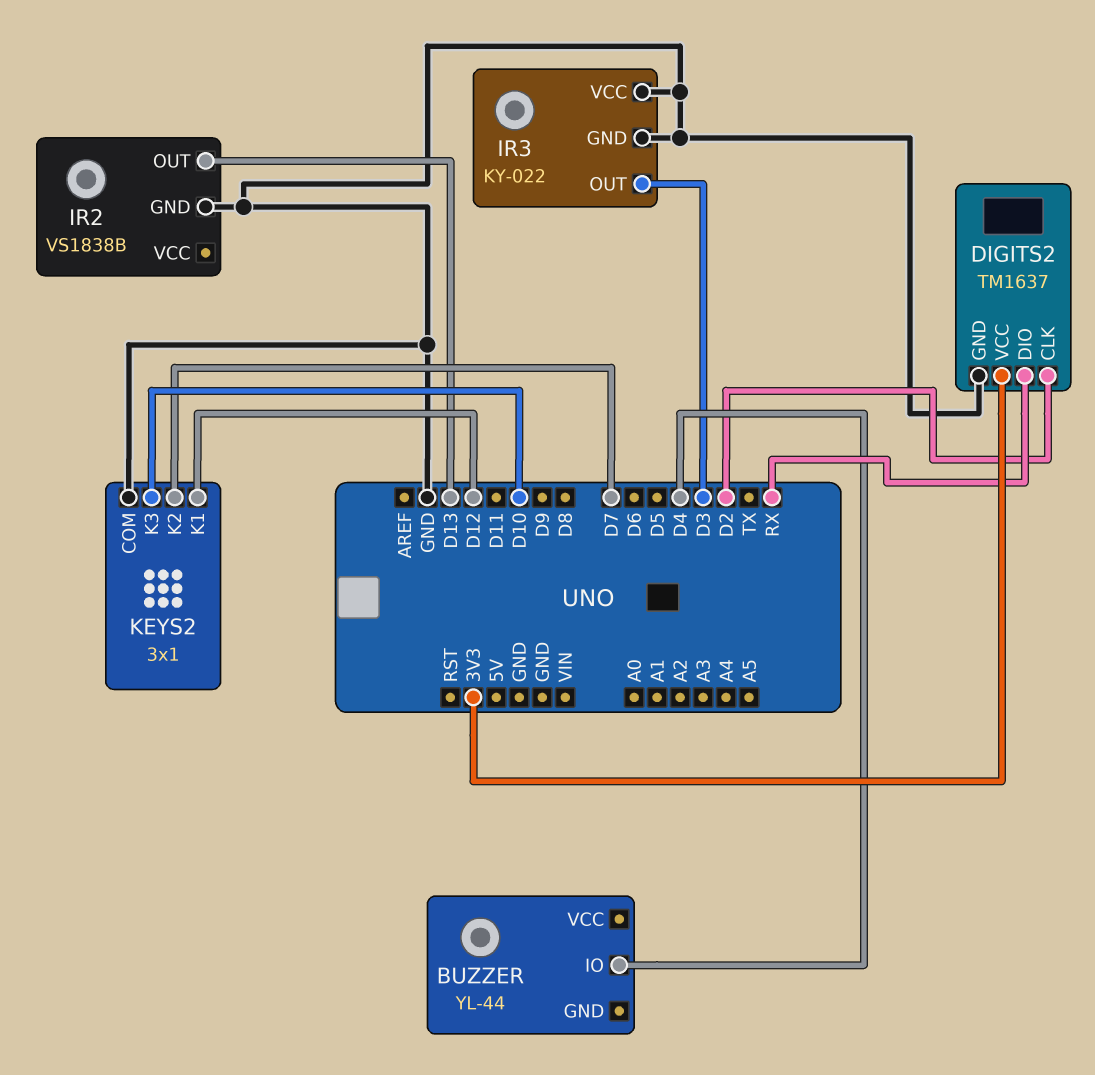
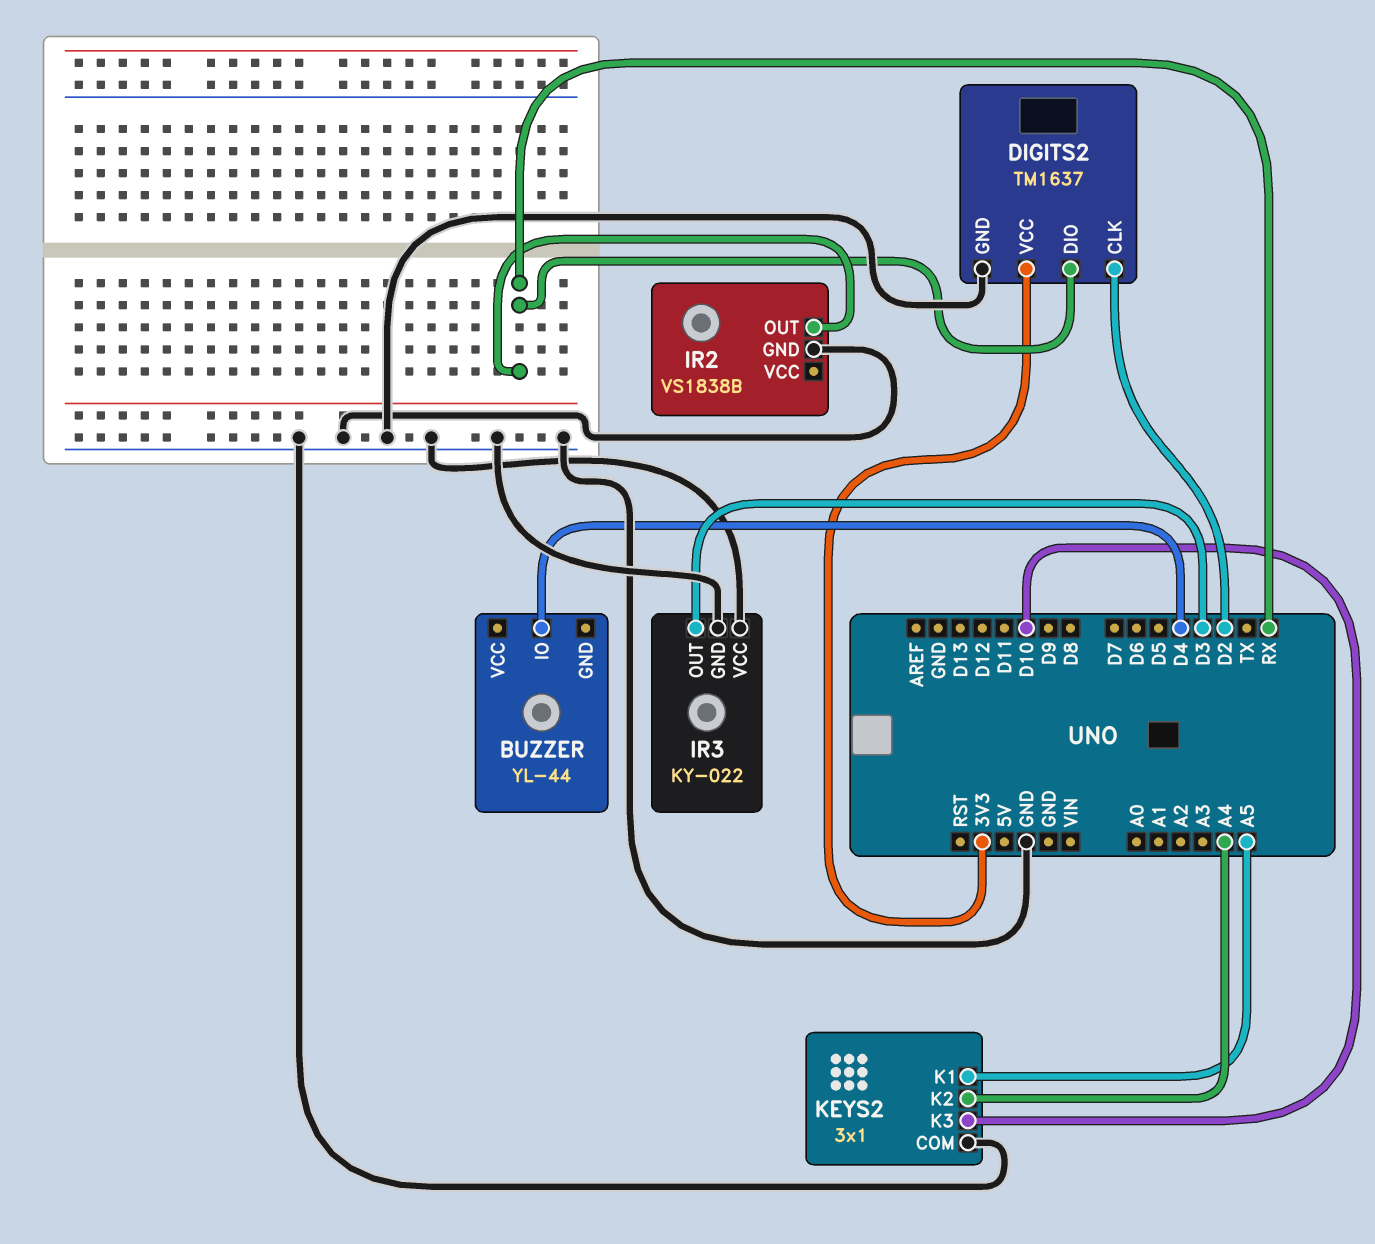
IR2 pin OUT: D13 -> RX
KEYS2 pin K1: D12 -> A5
KEYS2 pin K2: D7 -> A4

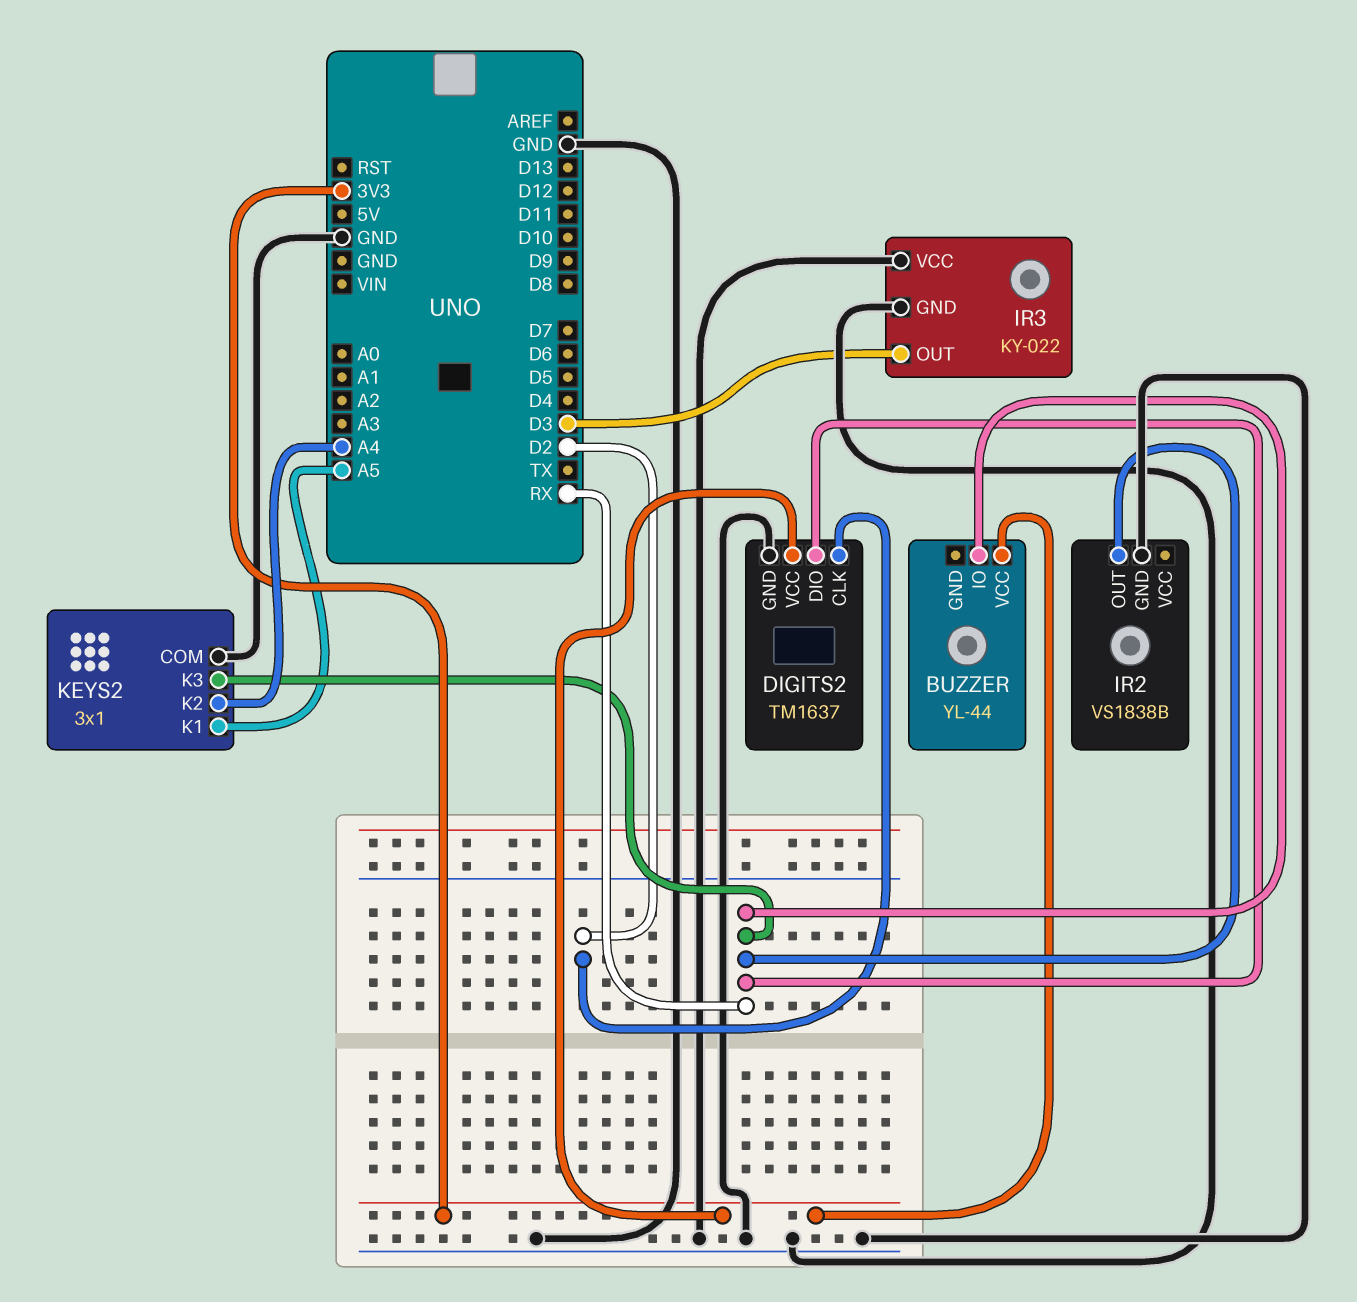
BUZZER pin IO: D4 -> RX
BUZZER pin VCC: none -> 3V3
KEYS2 pin K3: D10 -> RX

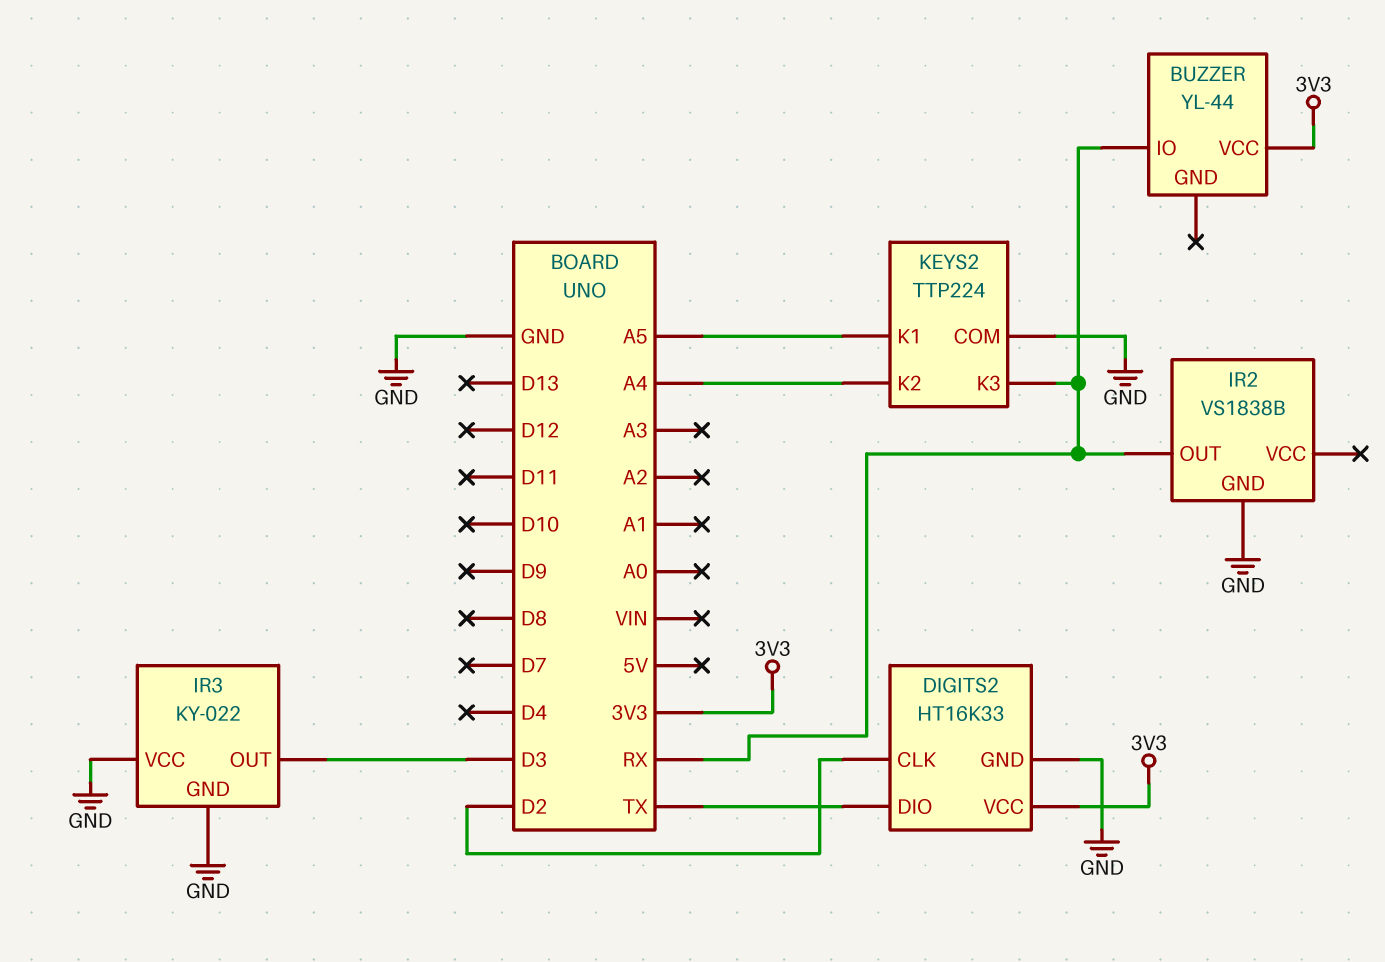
DIGITS2: TM1637 -> HT16K33
DIGITS2 pin DIO: RX -> TX
KEYS2: 3x1 -> TTP224

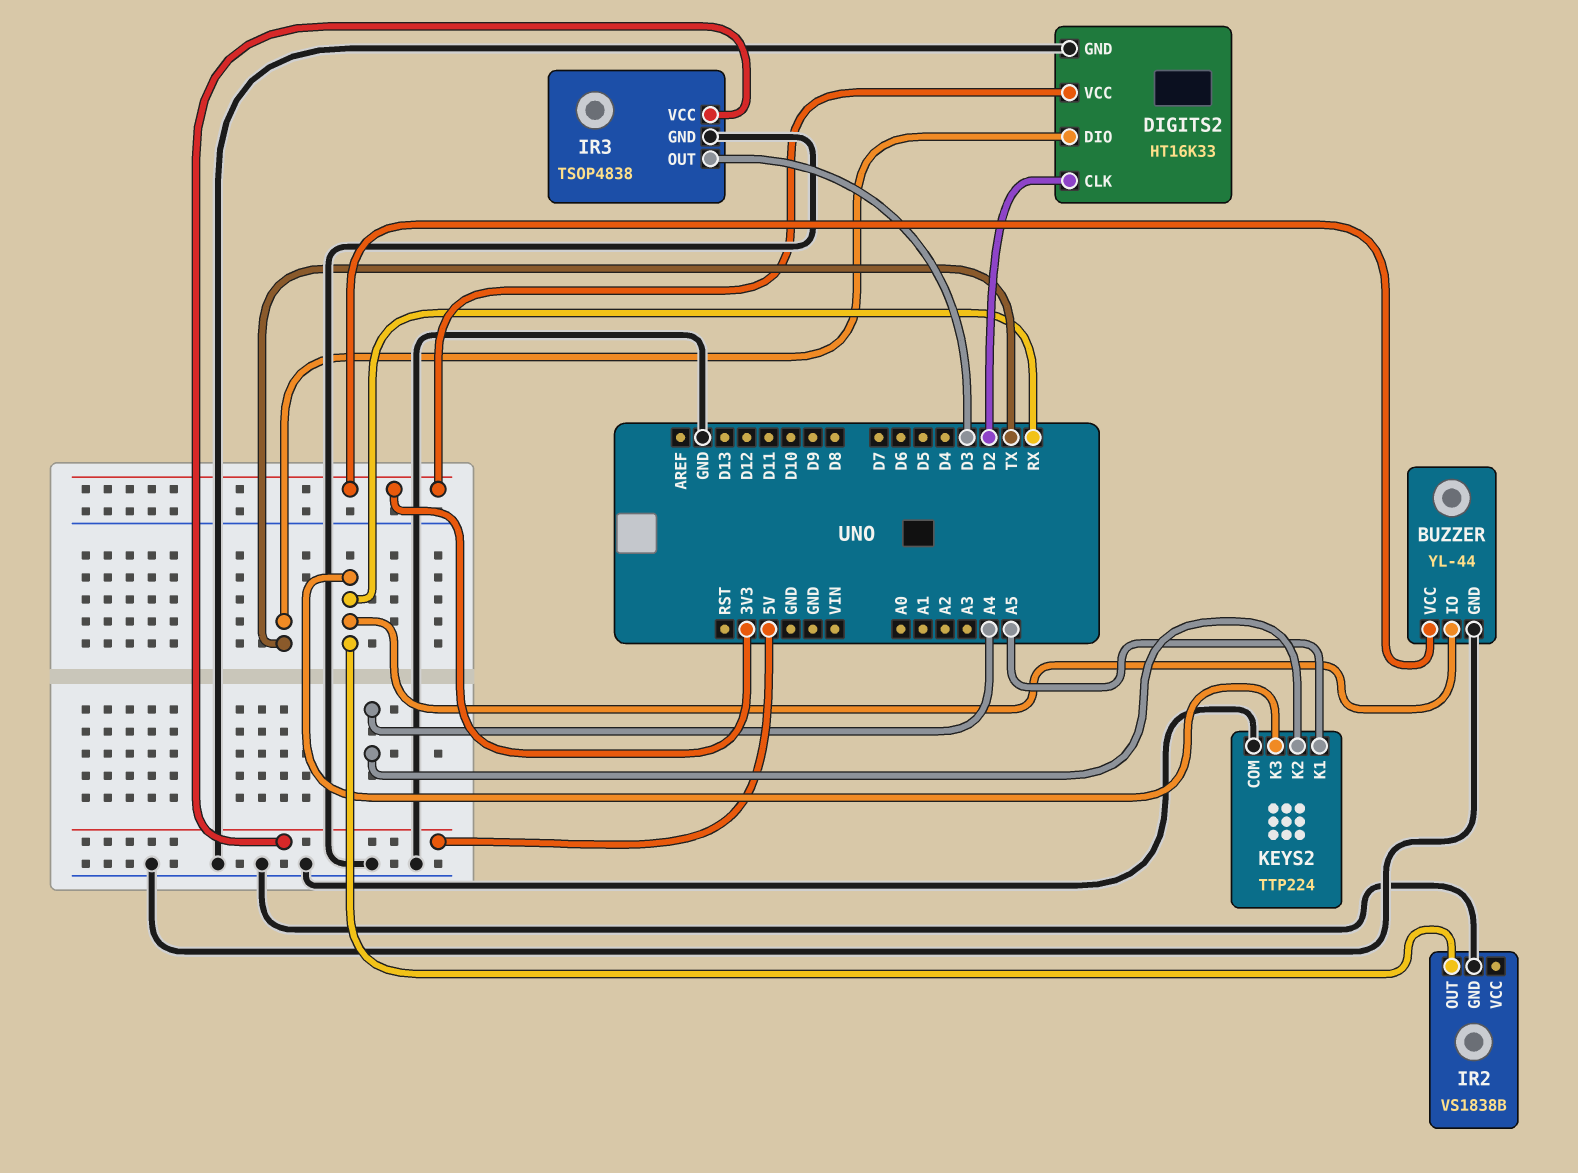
BUZZER pin GND: none -> GND
IR3: KY-022 -> TSOP4838
IR3 pin VCC: GND -> 5V

